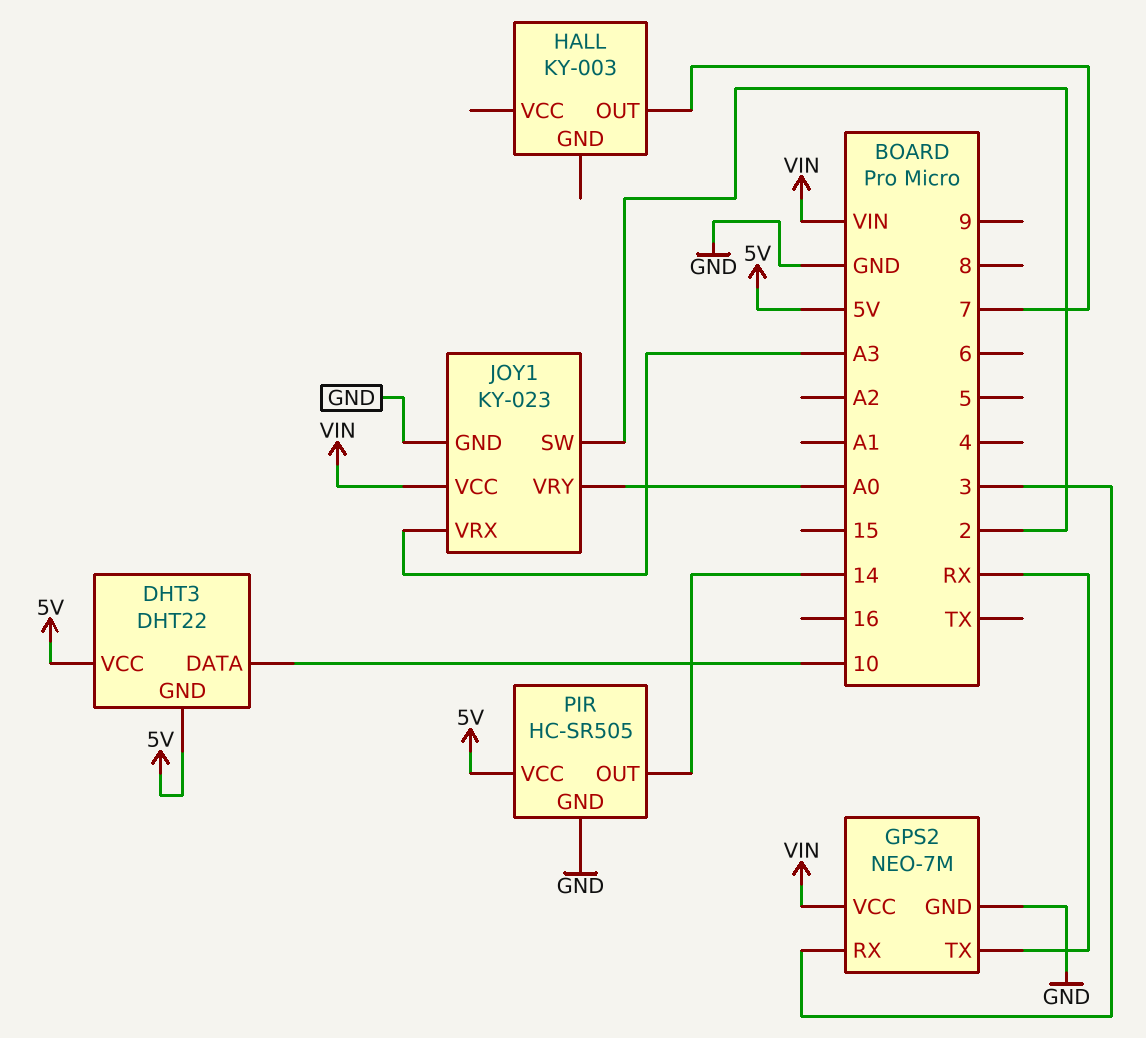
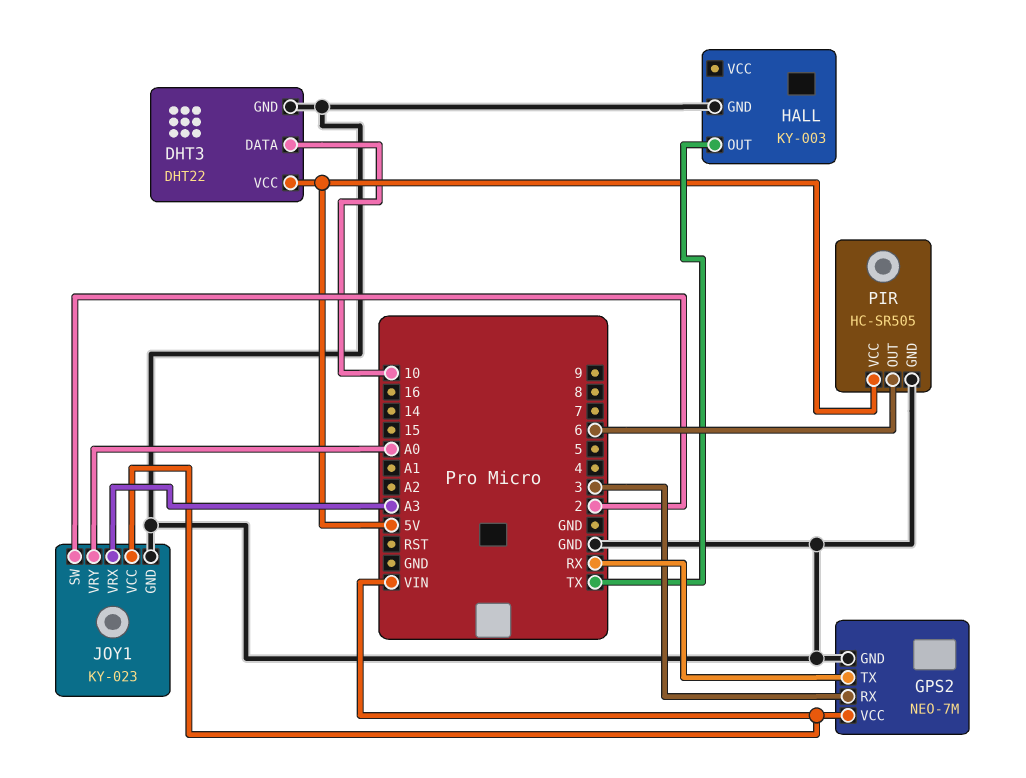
DHT3 pin GND: 5V -> GND
HALL pin GND: none -> GND
HALL pin OUT: 7 -> TX
PIR pin OUT: 14 -> 6

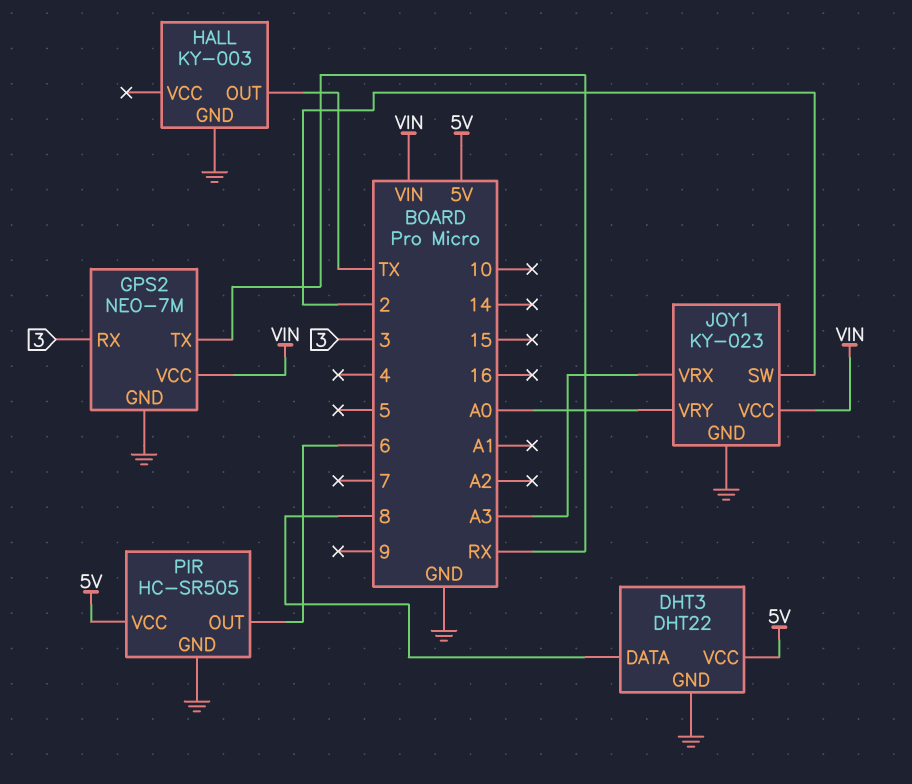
DHT3 pin DATA: 10 -> 8

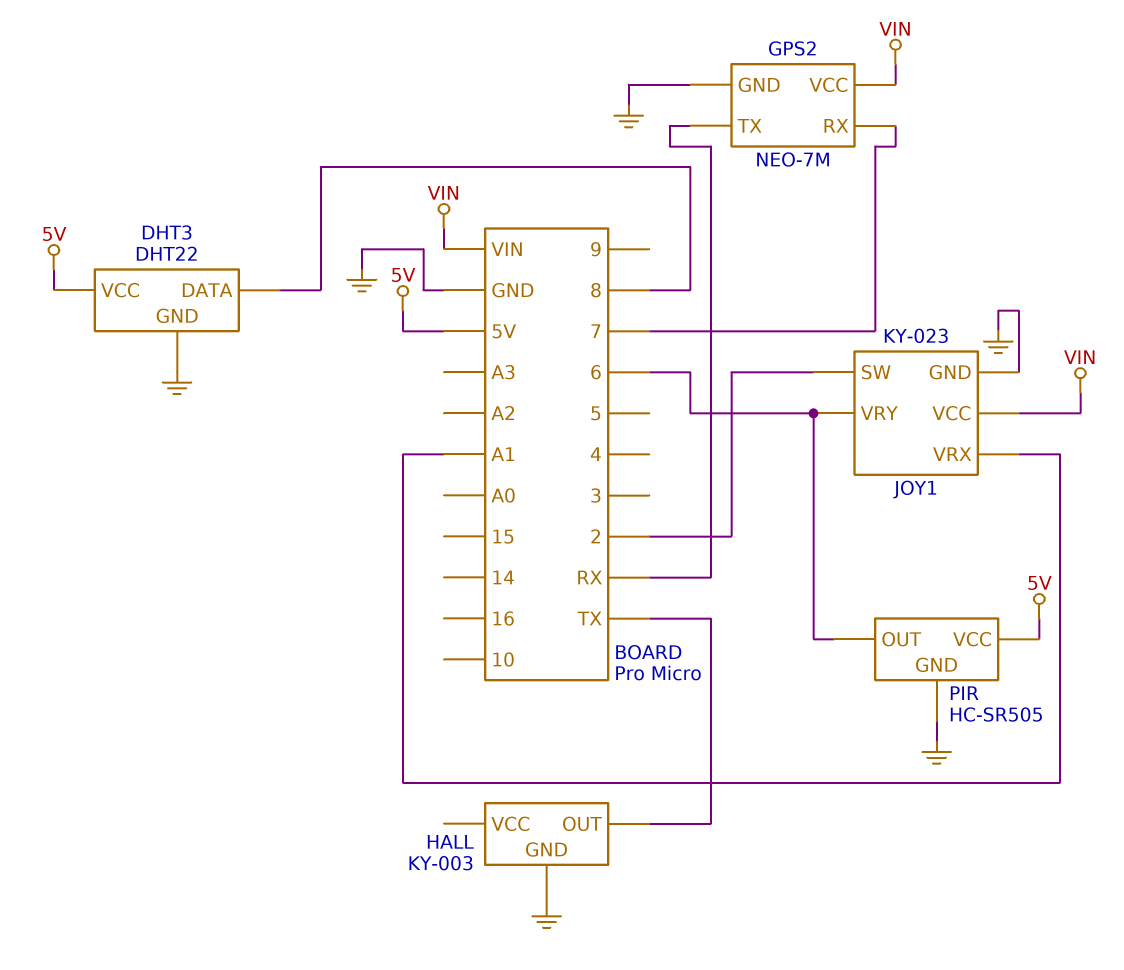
GPS2 pin RX: 3 -> 7
JOY1 pin VRX: A3 -> A1
JOY1 pin VRY: A0 -> 6

